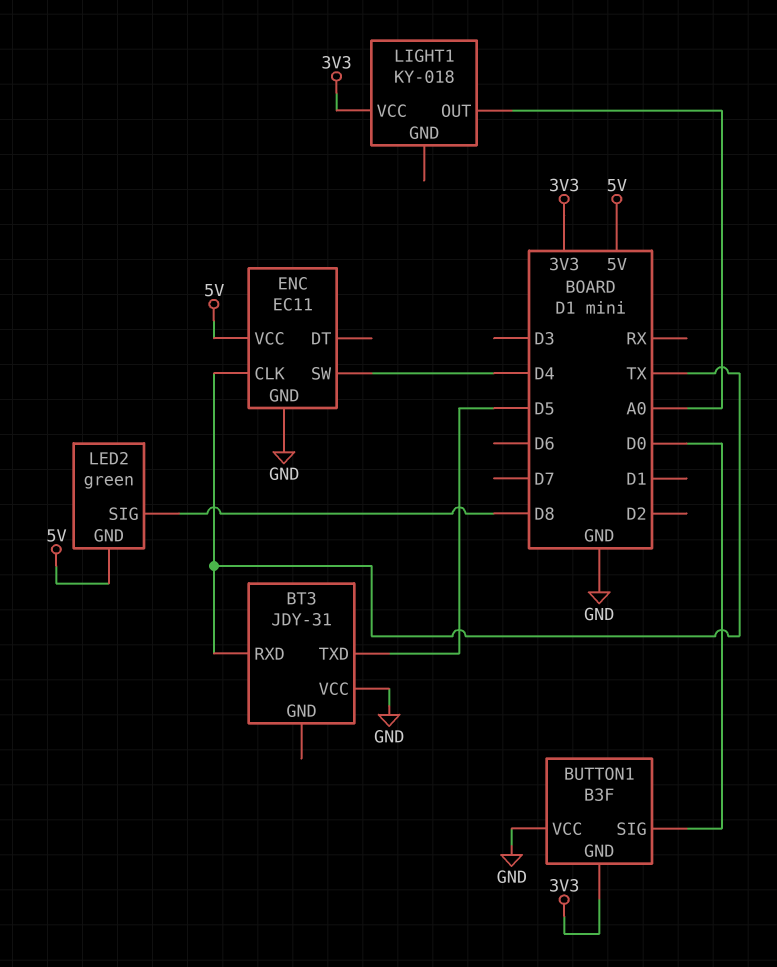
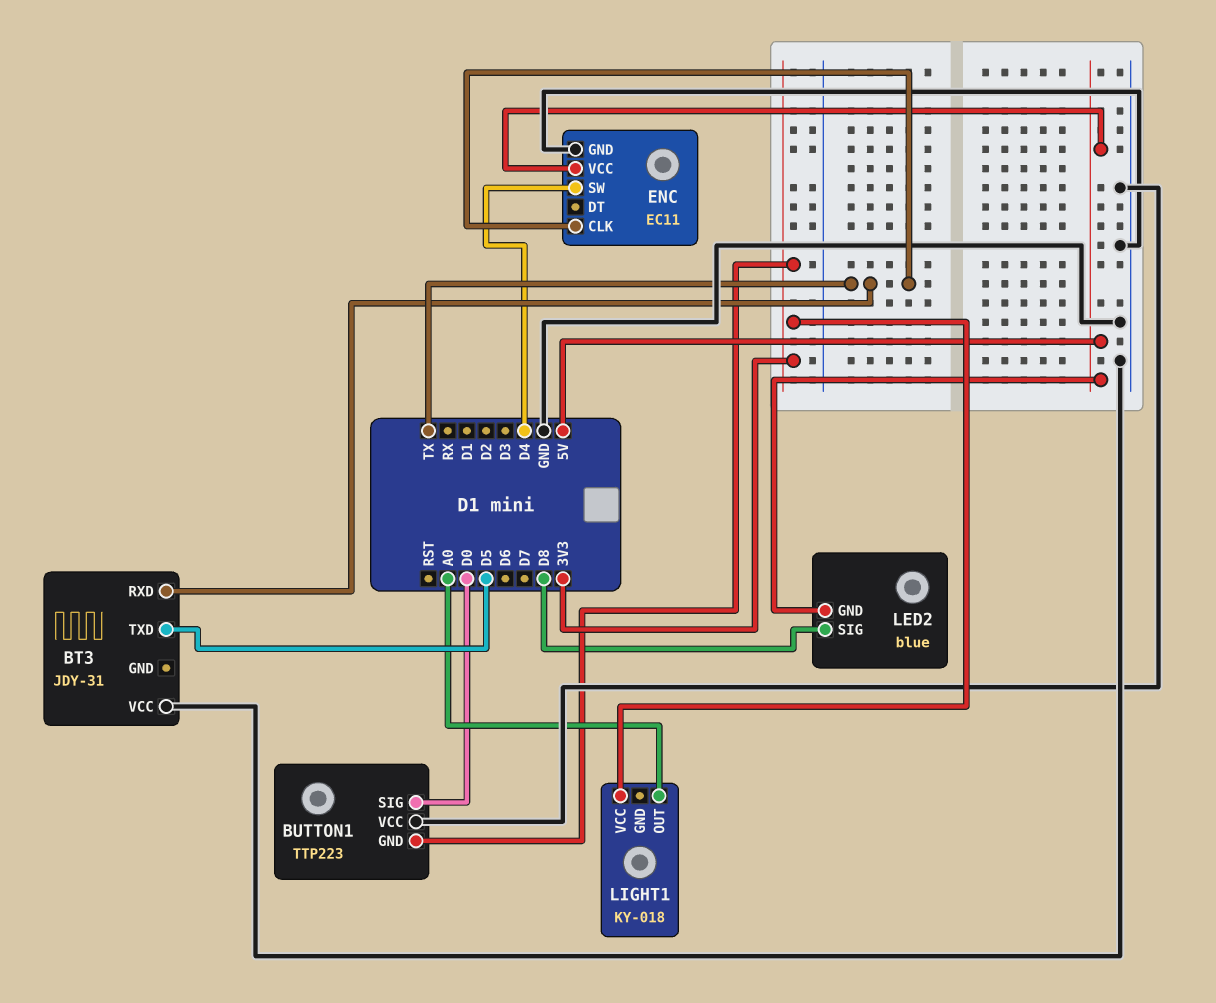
BUTTON1: B3F -> TTP223
LED2: green -> blue

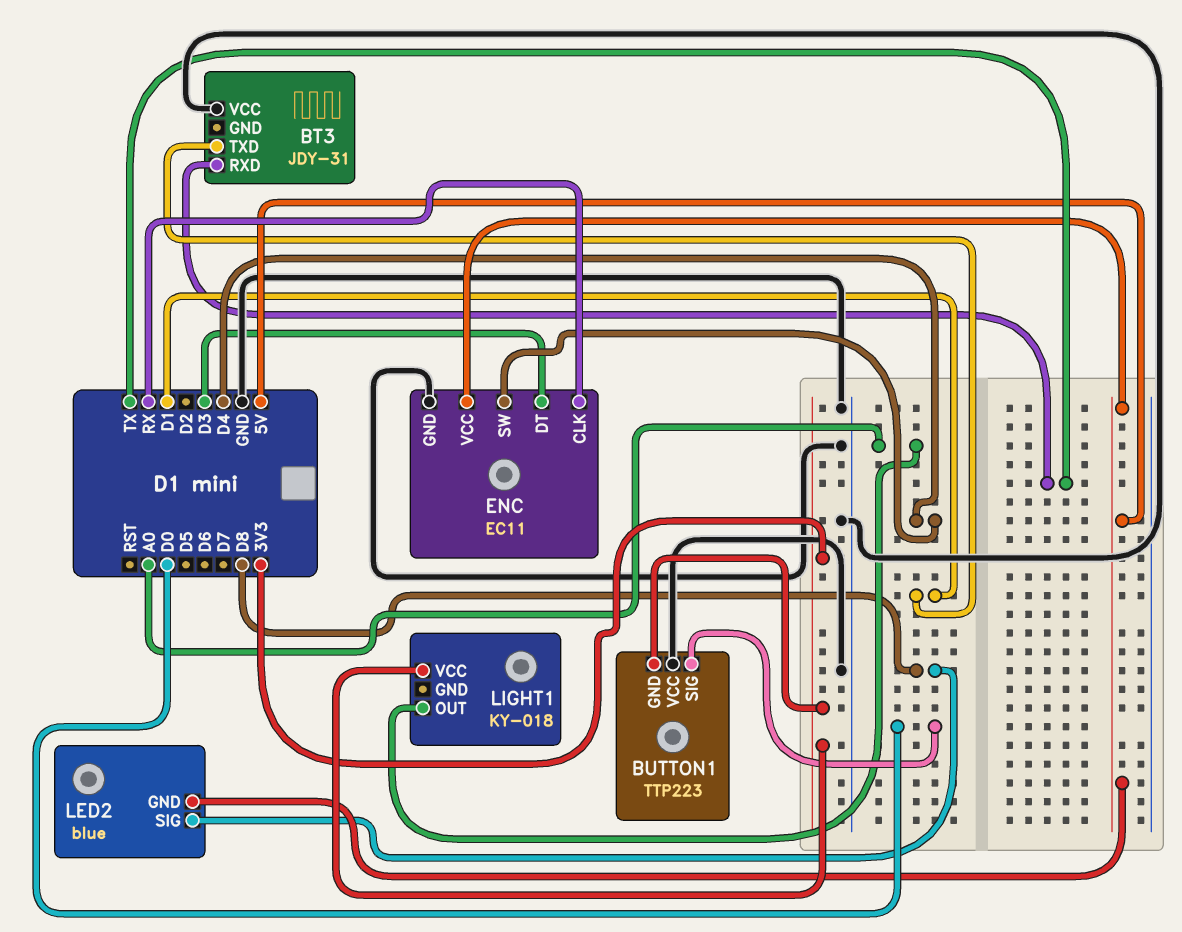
BT3 pin TXD: D5 -> D1
ENC pin CLK: TX -> RX
ENC pin DT: none -> D3

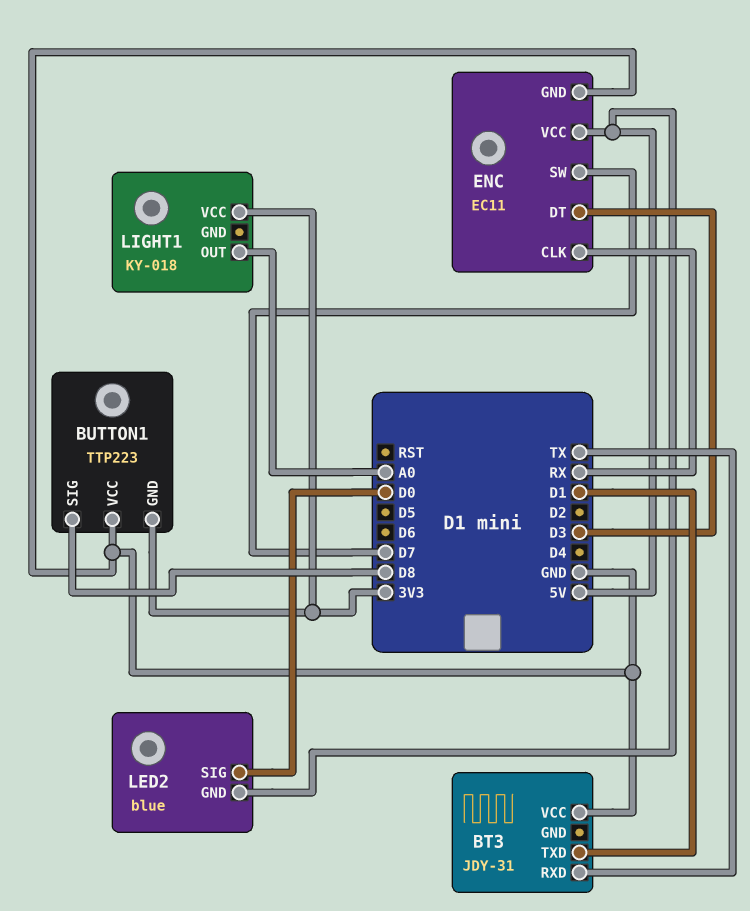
BUTTON1 pin SIG: D0 -> D8
ENC pin SW: D4 -> D7
LED2 pin SIG: D8 -> D0

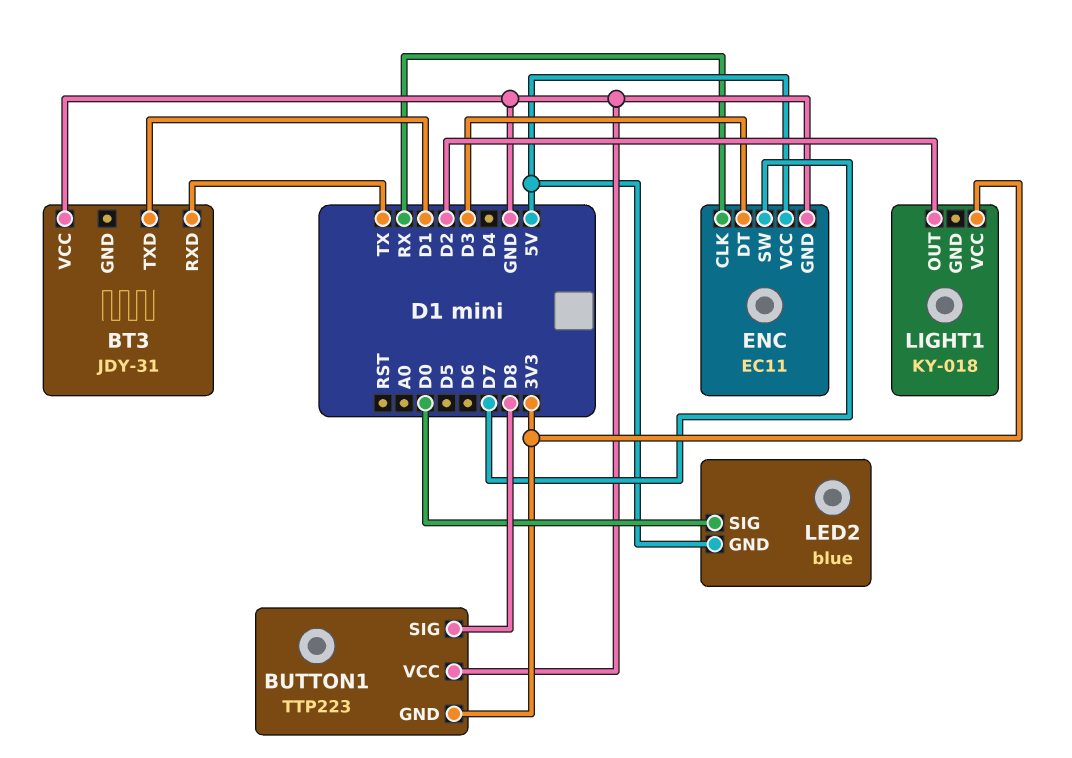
LIGHT1 pin OUT: A0 -> D2

